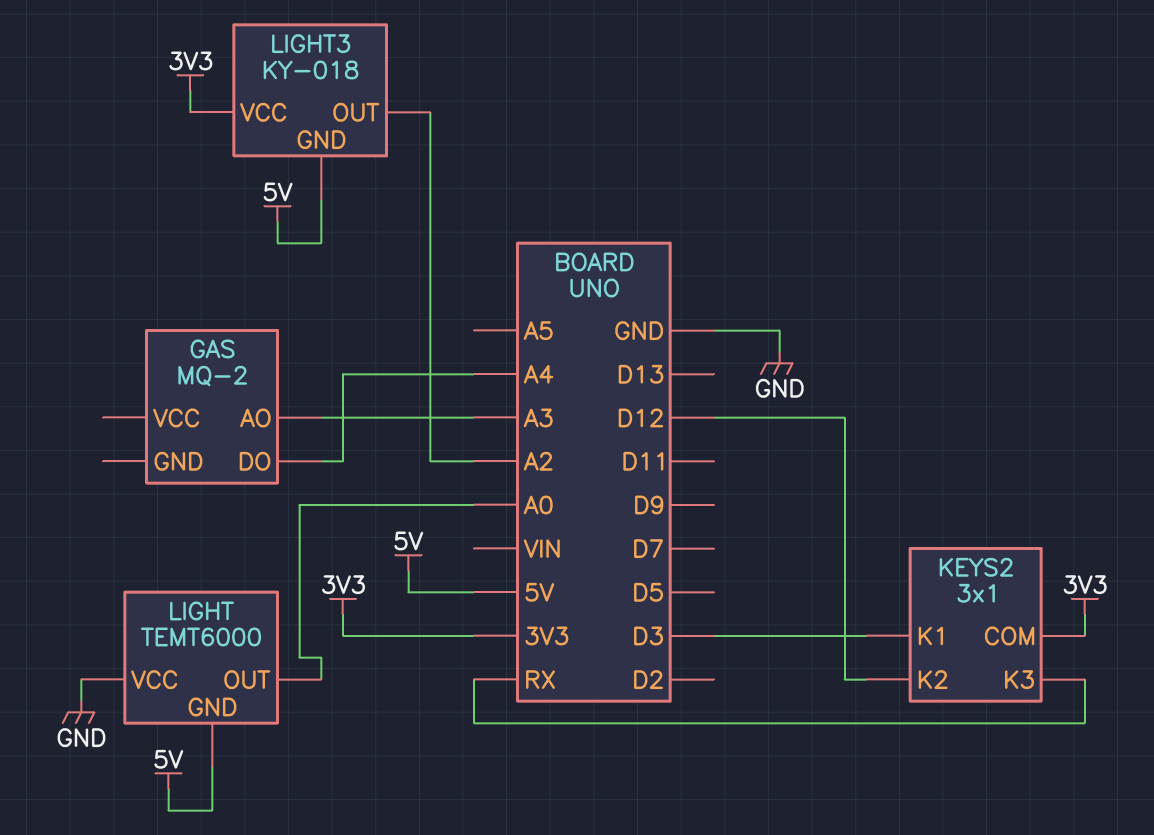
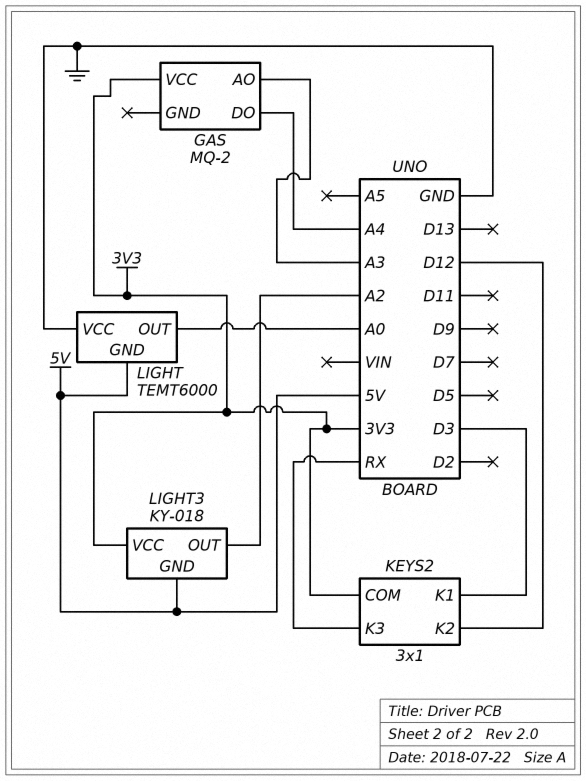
GAS pin VCC: none -> 3V3

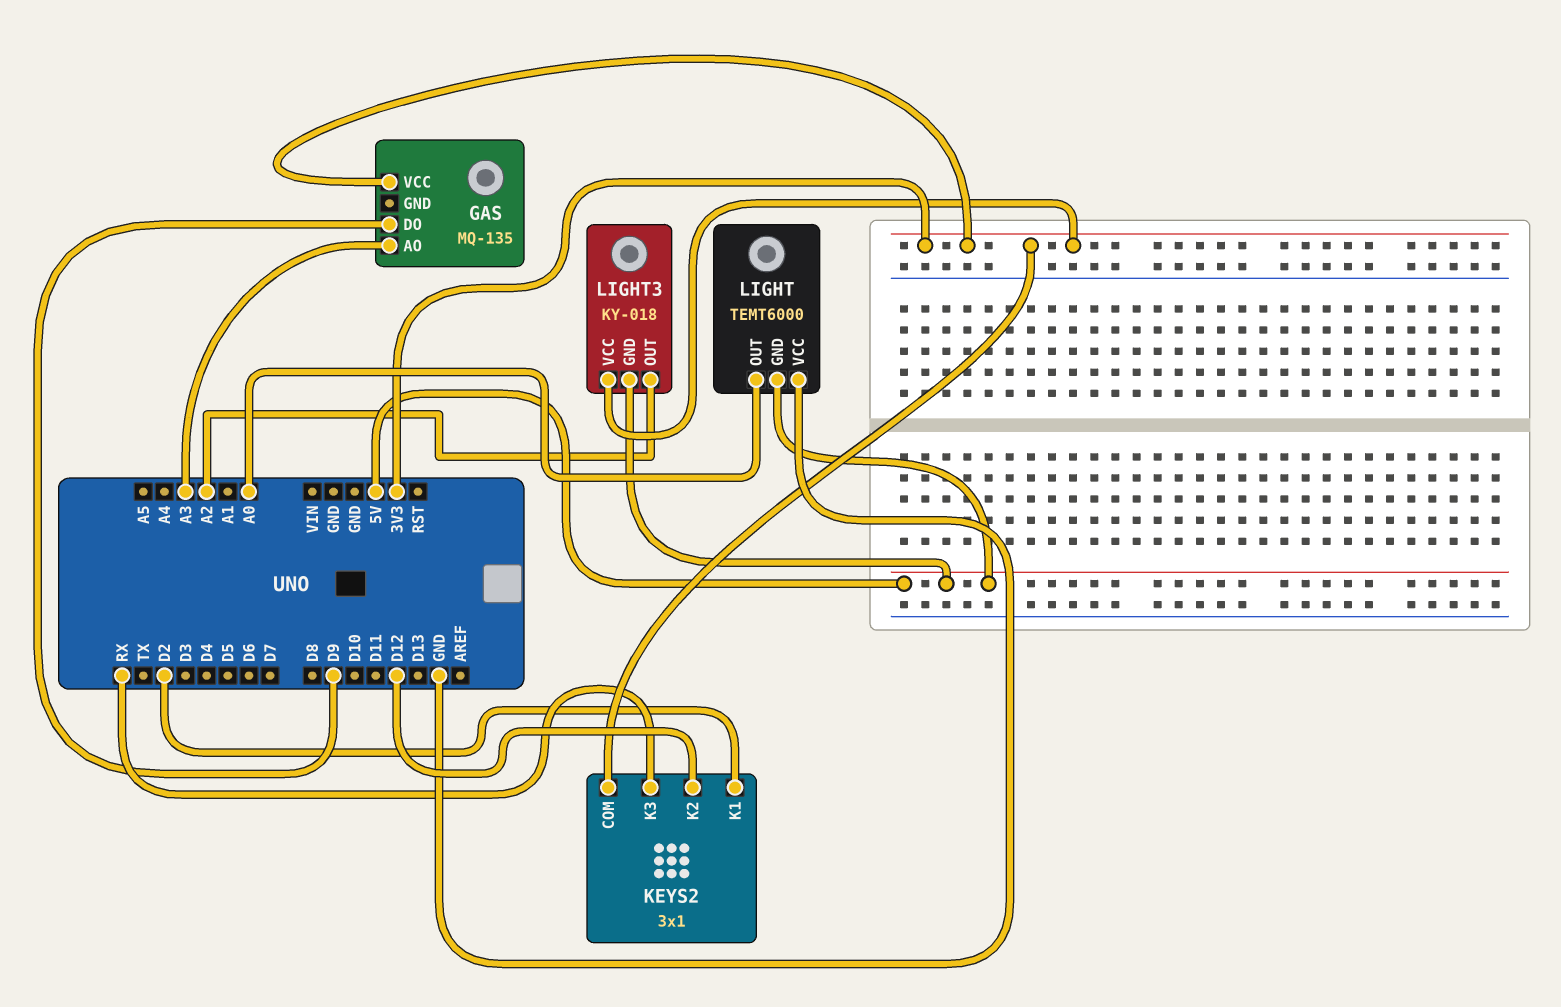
GAS: MQ-2 -> MQ-135
GAS pin DO: A4 -> D9
KEYS2 pin K1: D3 -> D2

